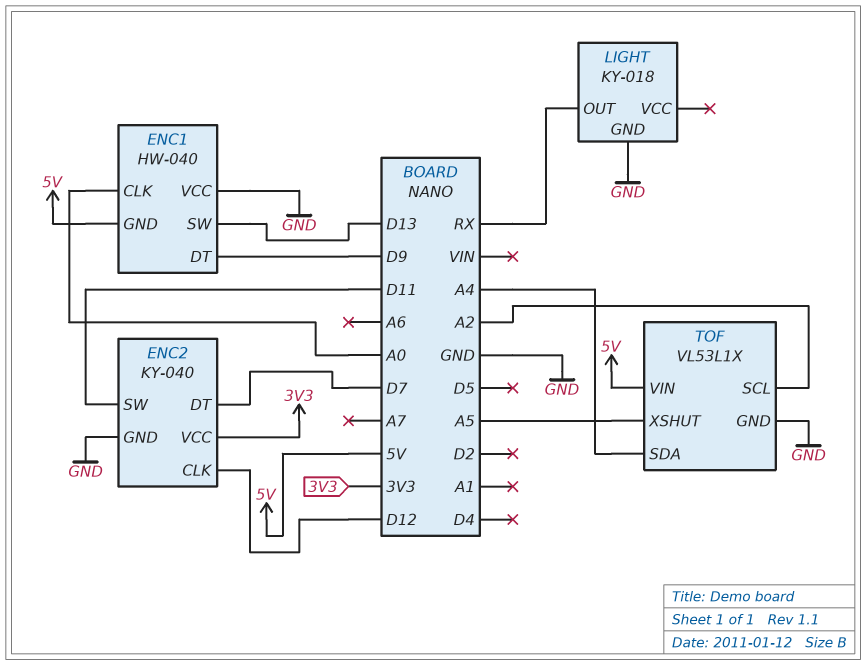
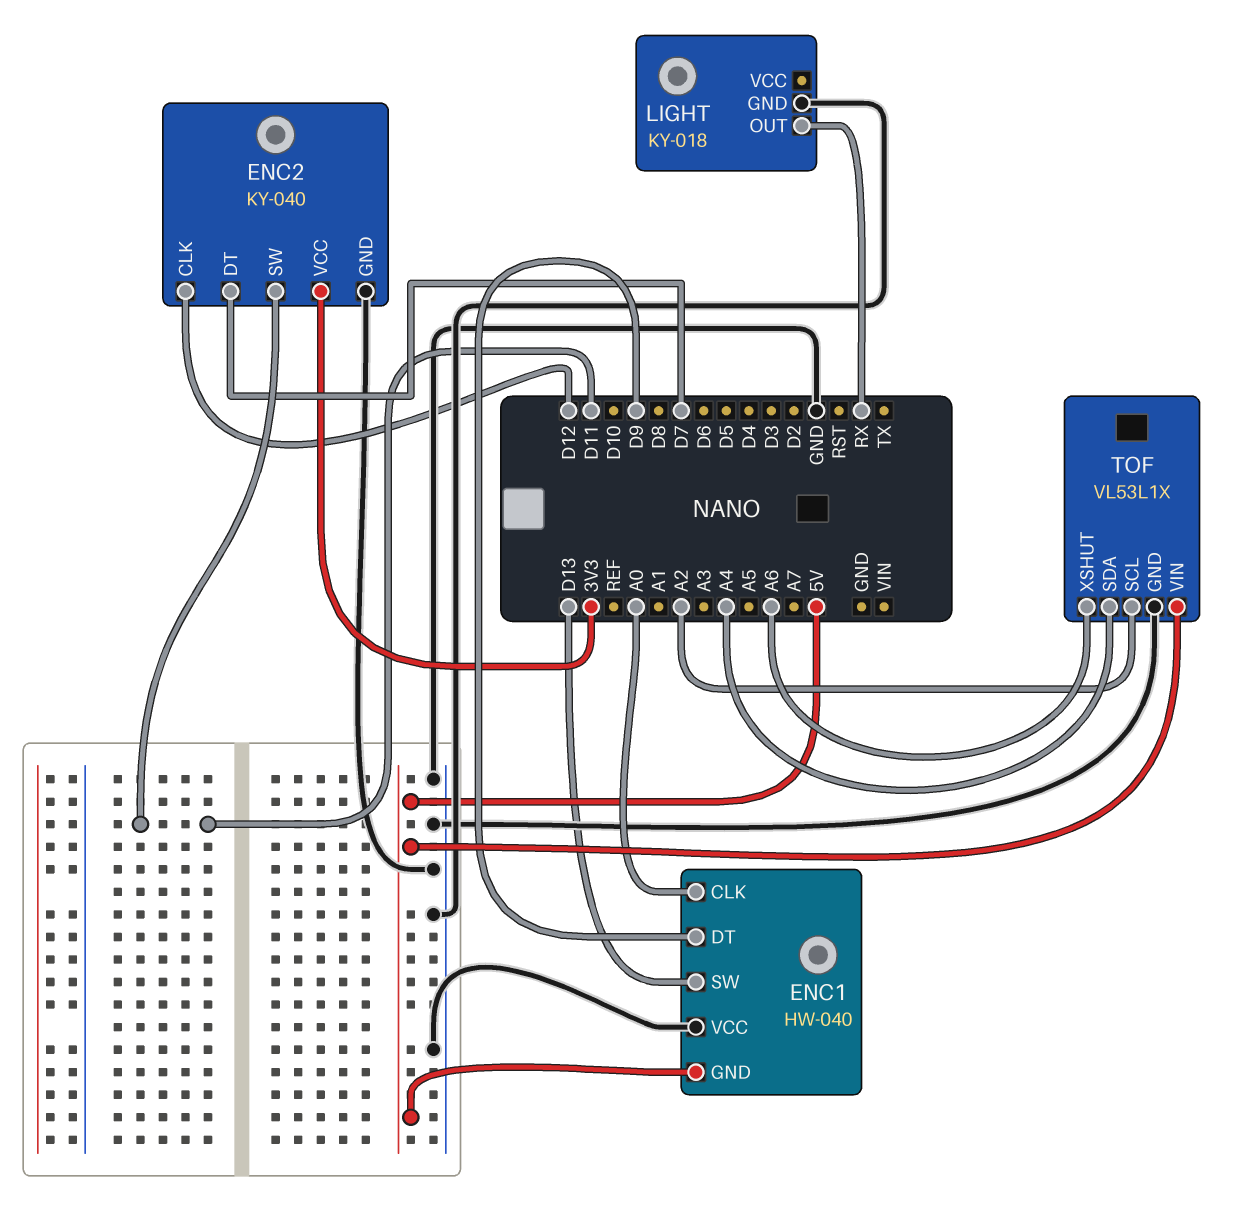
TOF pin XSHUT: A5 -> A6

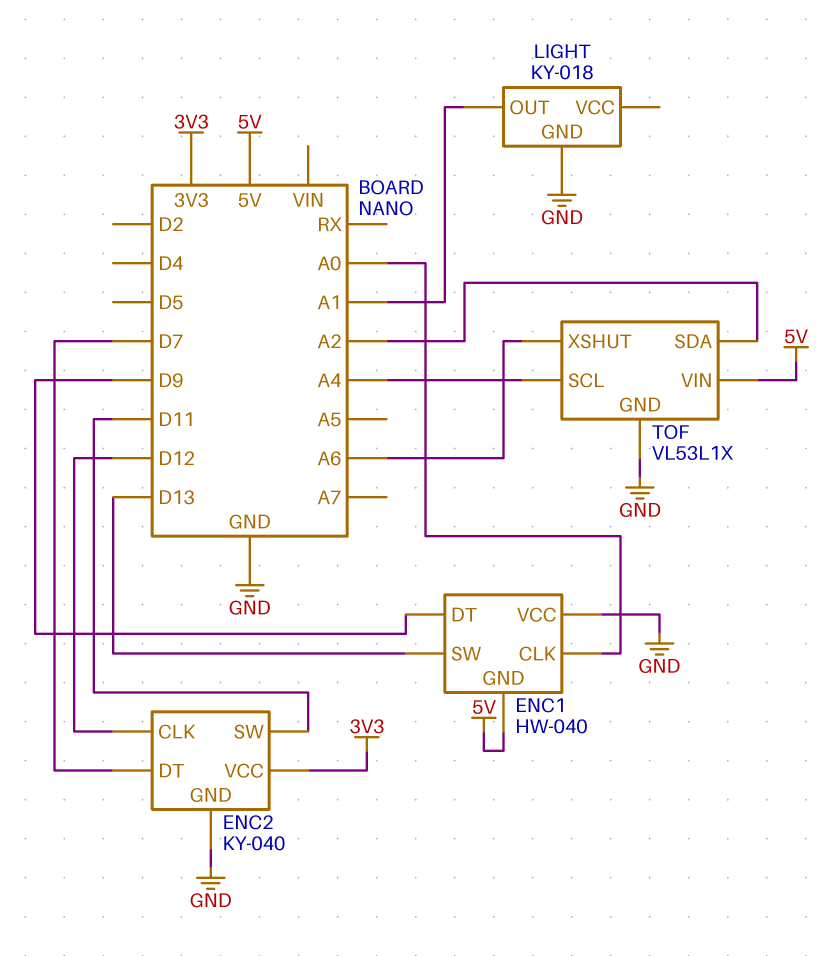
LIGHT pin OUT: RX -> A1
TOF pin SCL: A2 -> A4
TOF pin SDA: A4 -> A2

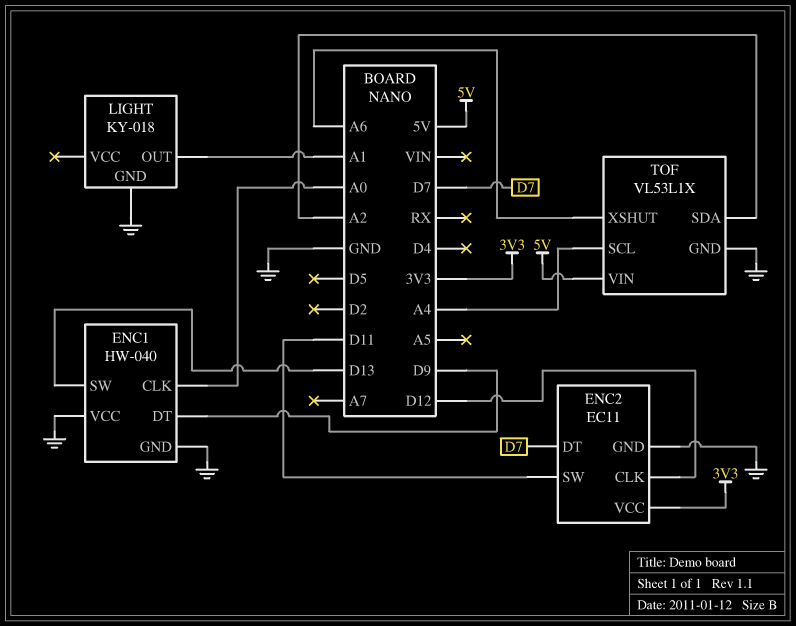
ENC1 pin GND: 5V -> GND
ENC2: KY-040 -> EC11

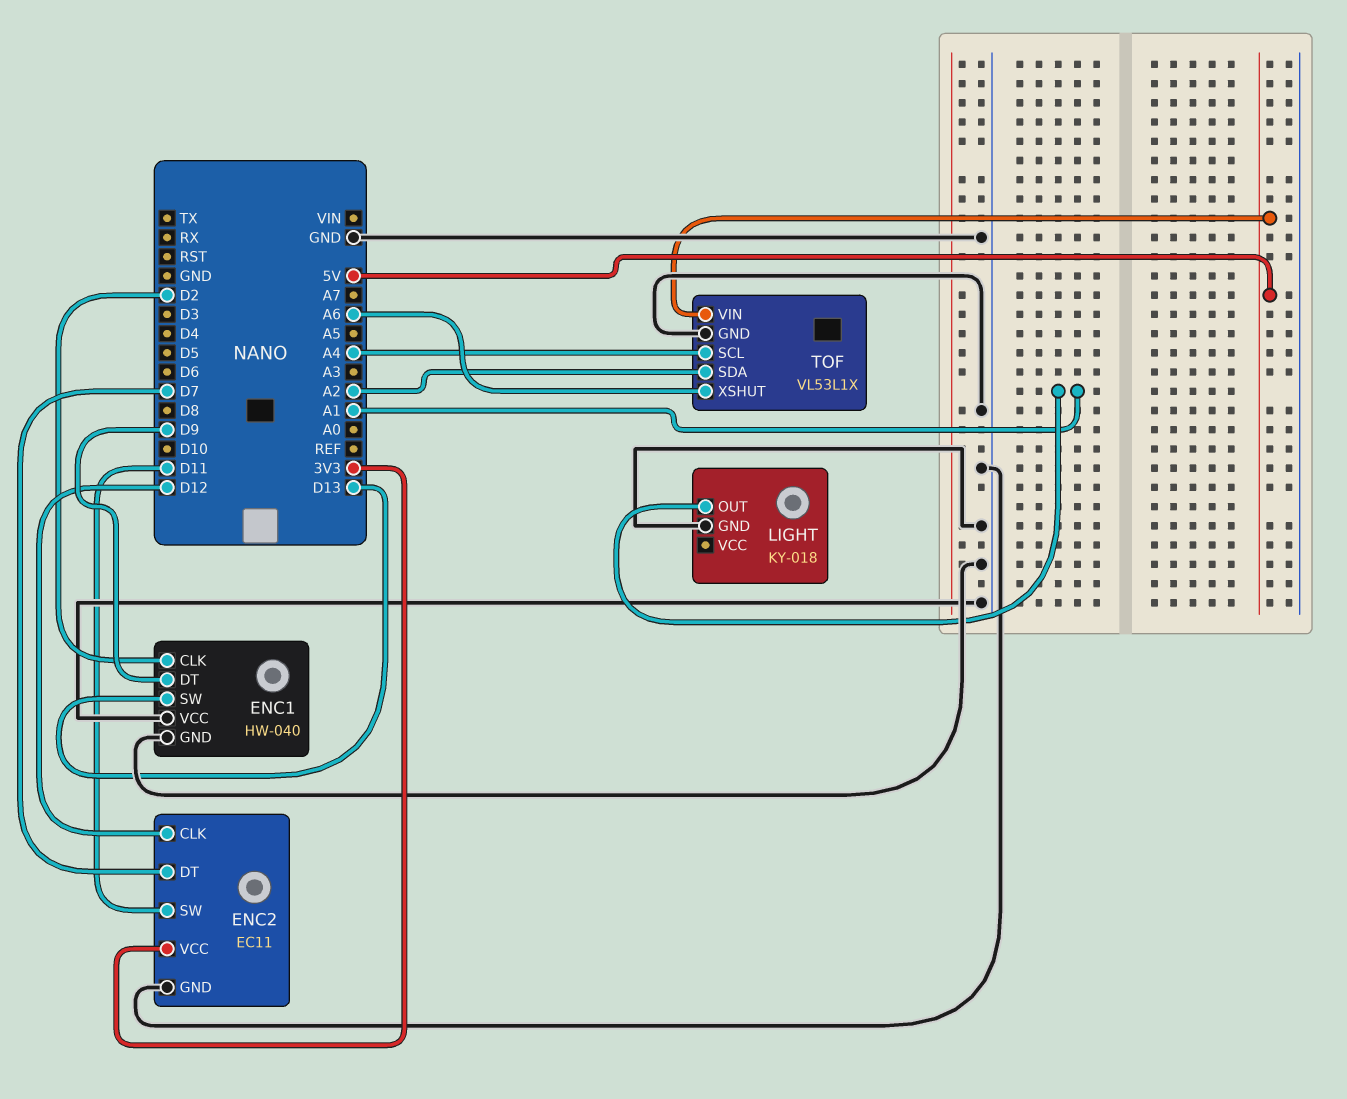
ENC1 pin CLK: A0 -> D2

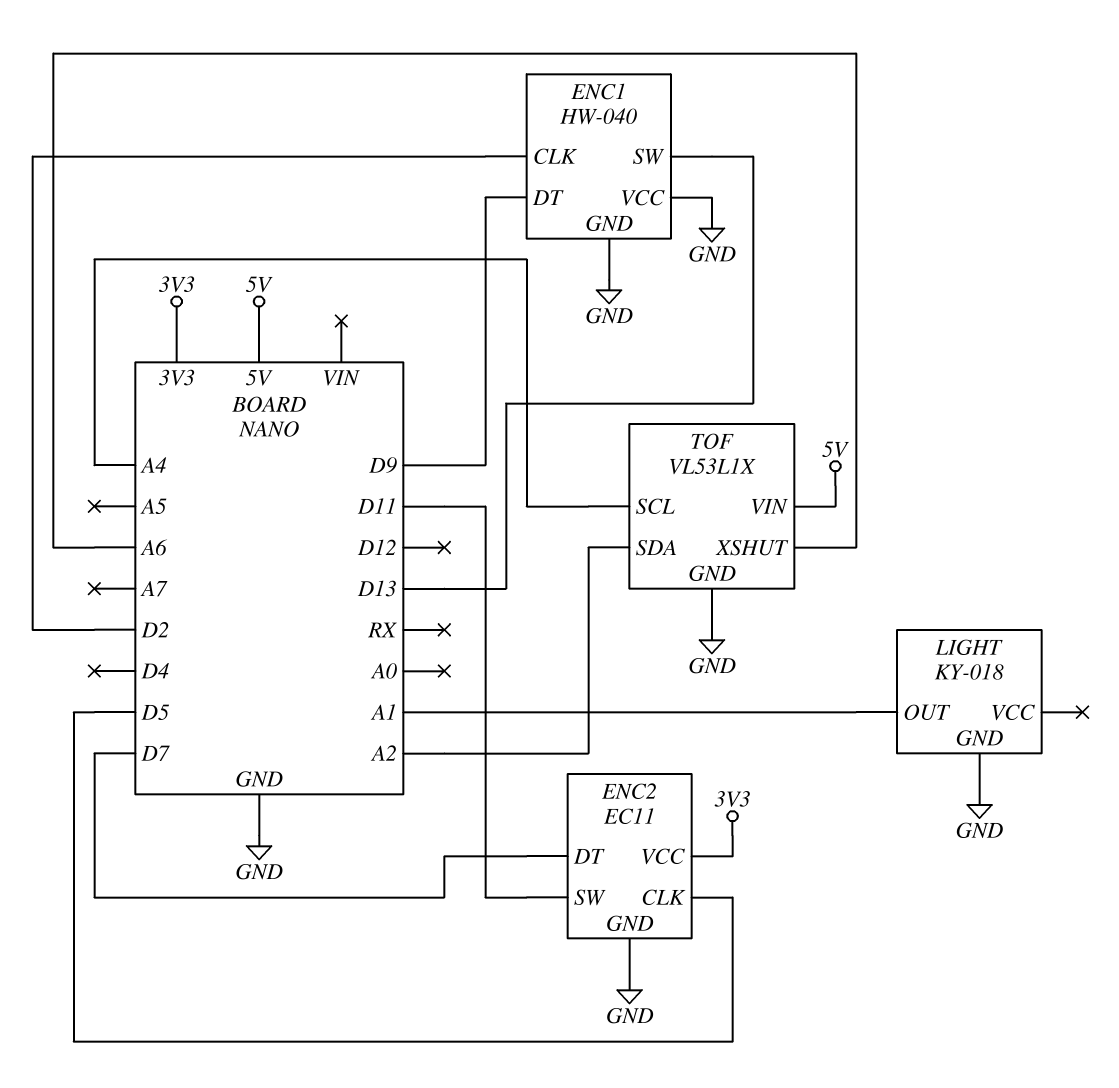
ENC2 pin CLK: D12 -> D5

